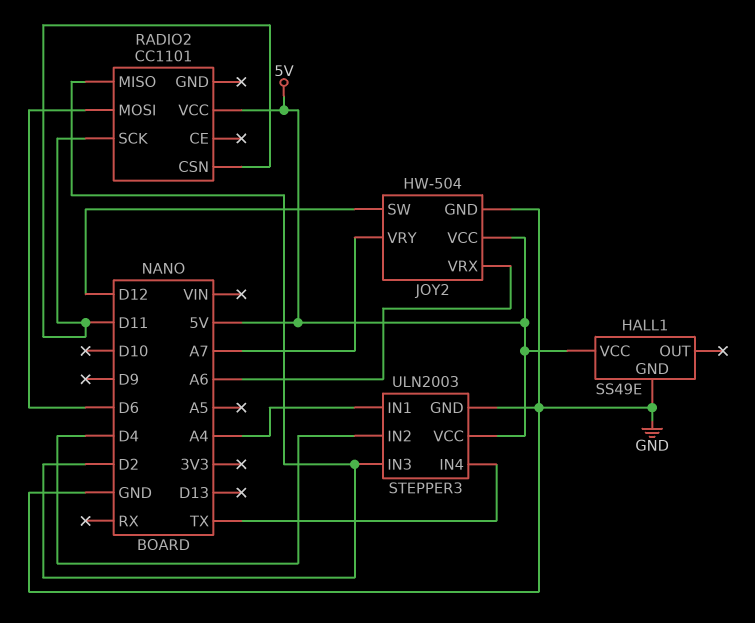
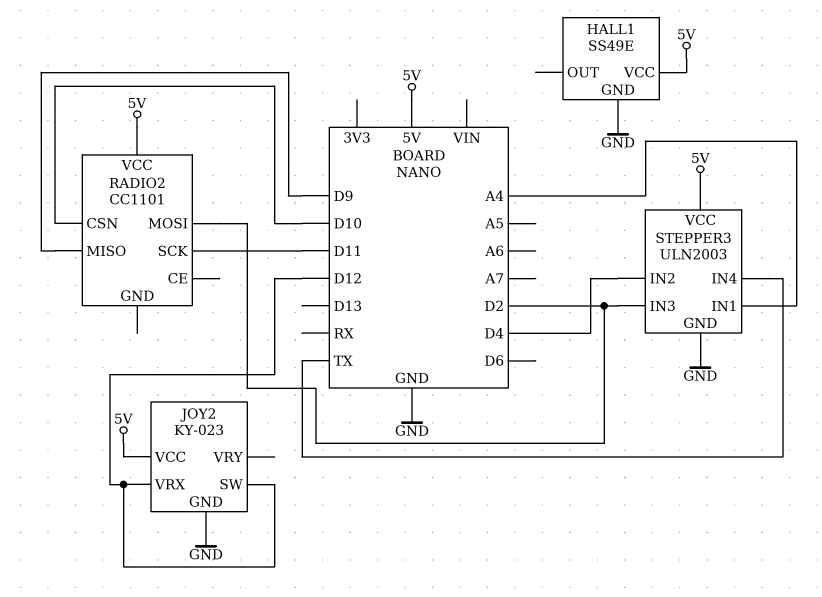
JOY2: HW-504 -> KY-023
JOY2 pin VRX: A6 -> D12
JOY2 pin VRY: A7 -> none
RADIO2 pin CSN: D11 -> D10
RADIO2 pin MISO: D2 -> D9
RADIO2 pin MOSI: D6 -> D2

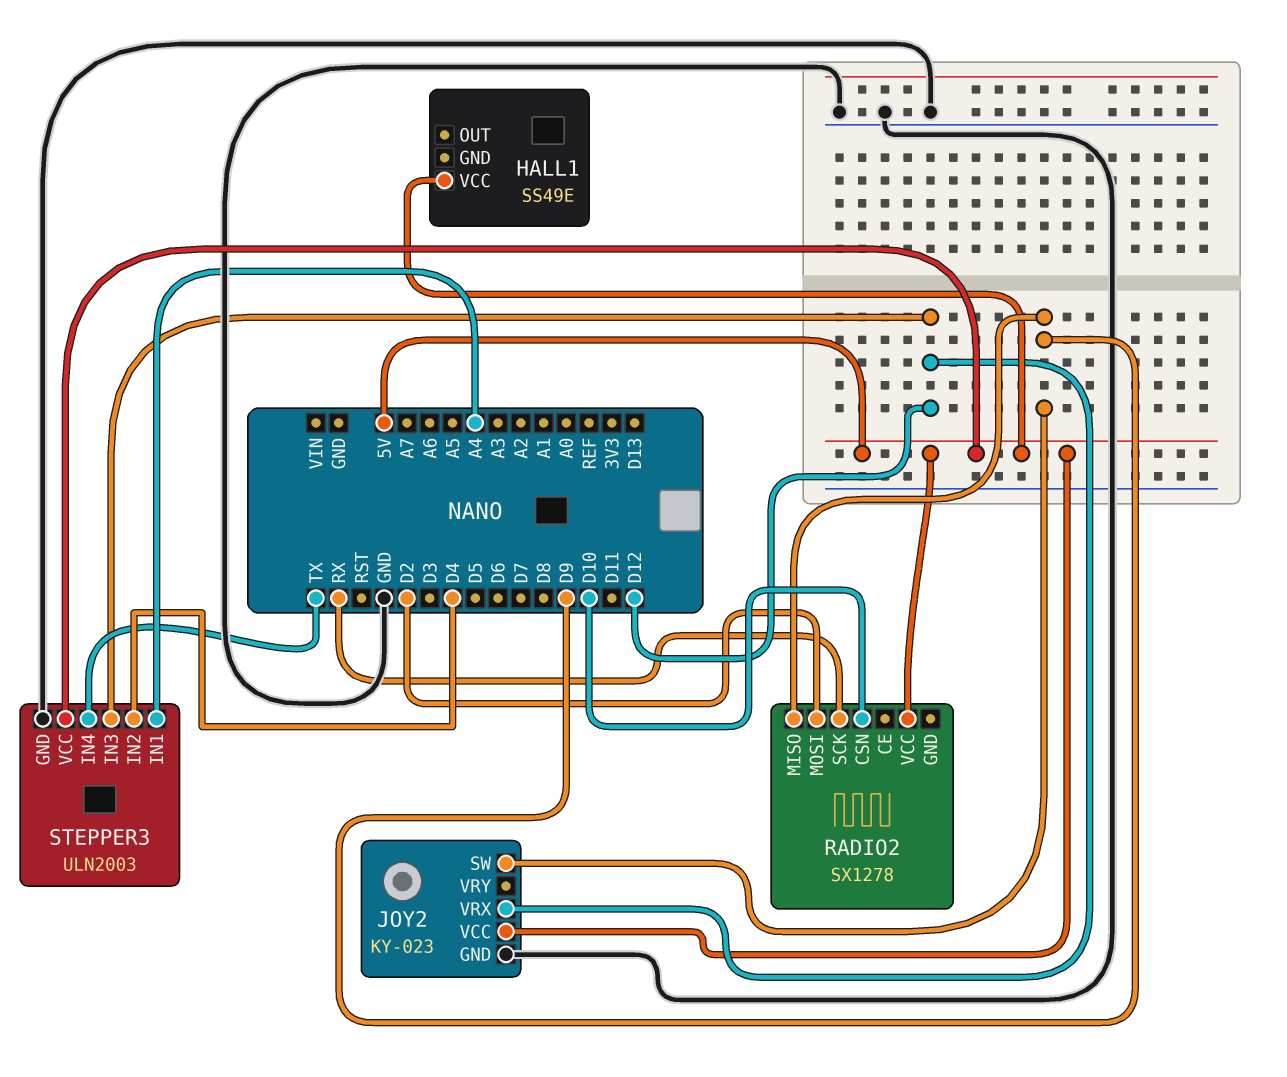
HALL1 pin GND: GND -> none
JOY2 pin SW: D12 -> D9
RADIO2: CC1101 -> SX1278
RADIO2 pin SCK: D11 -> RX
STEPPER3 pin IN3: D2 -> D12

